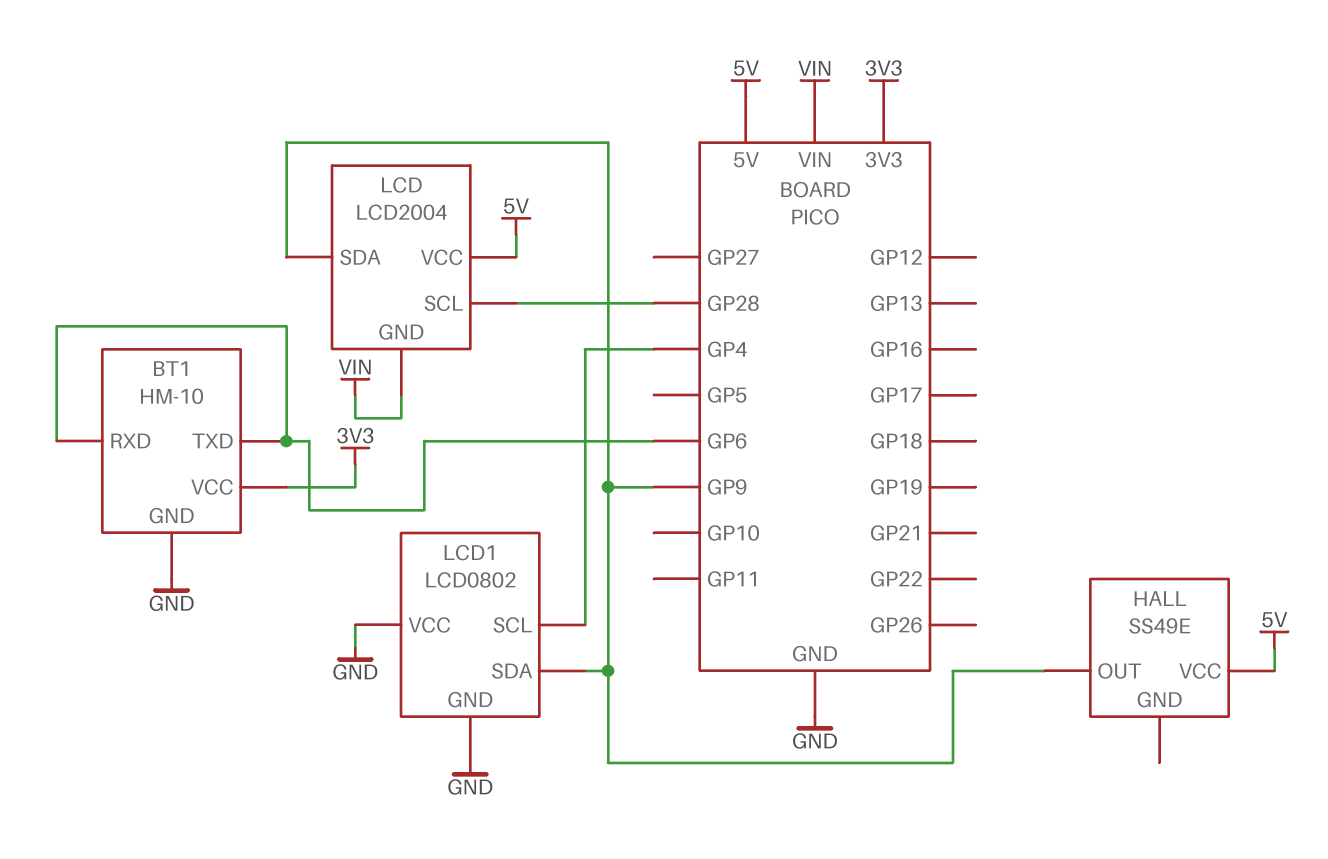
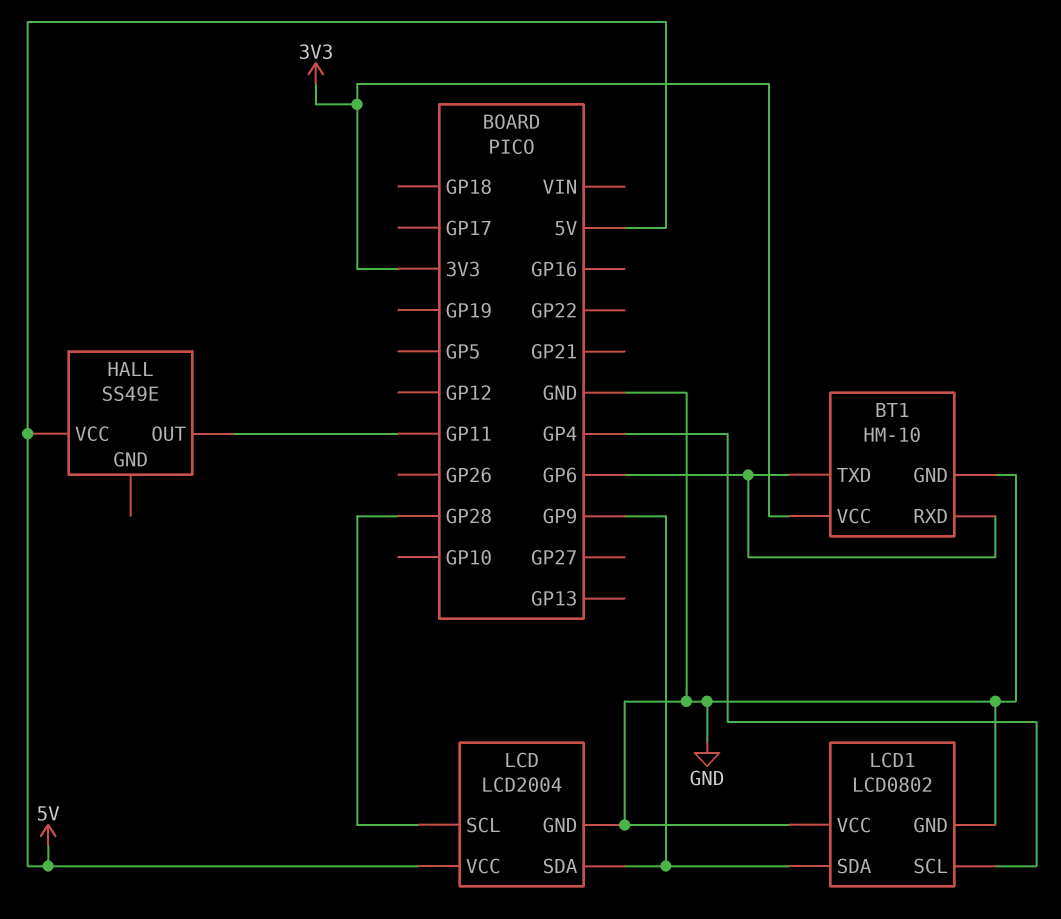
HALL pin OUT: GP9 -> GP11
LCD pin GND: VIN -> GND

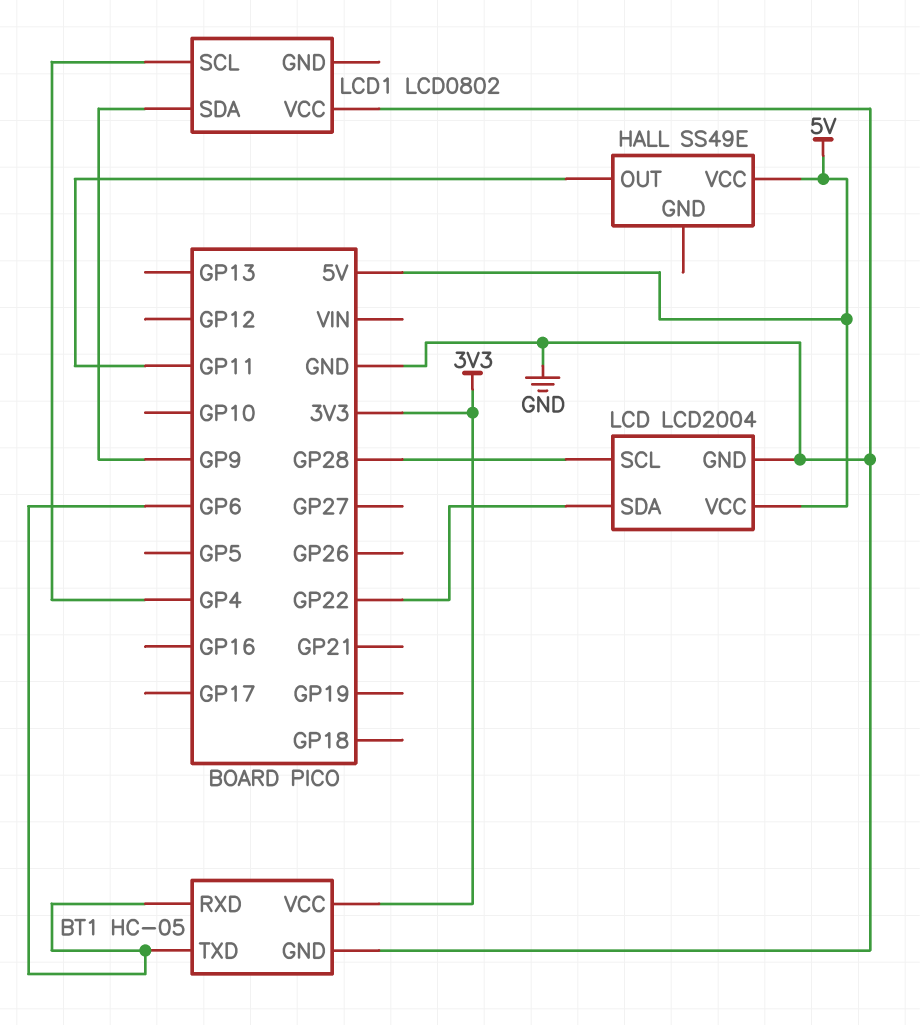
BT1: HM-10 -> HC-05
LCD pin SDA: GP9 -> GP22
LCD1 pin GND: GND -> none

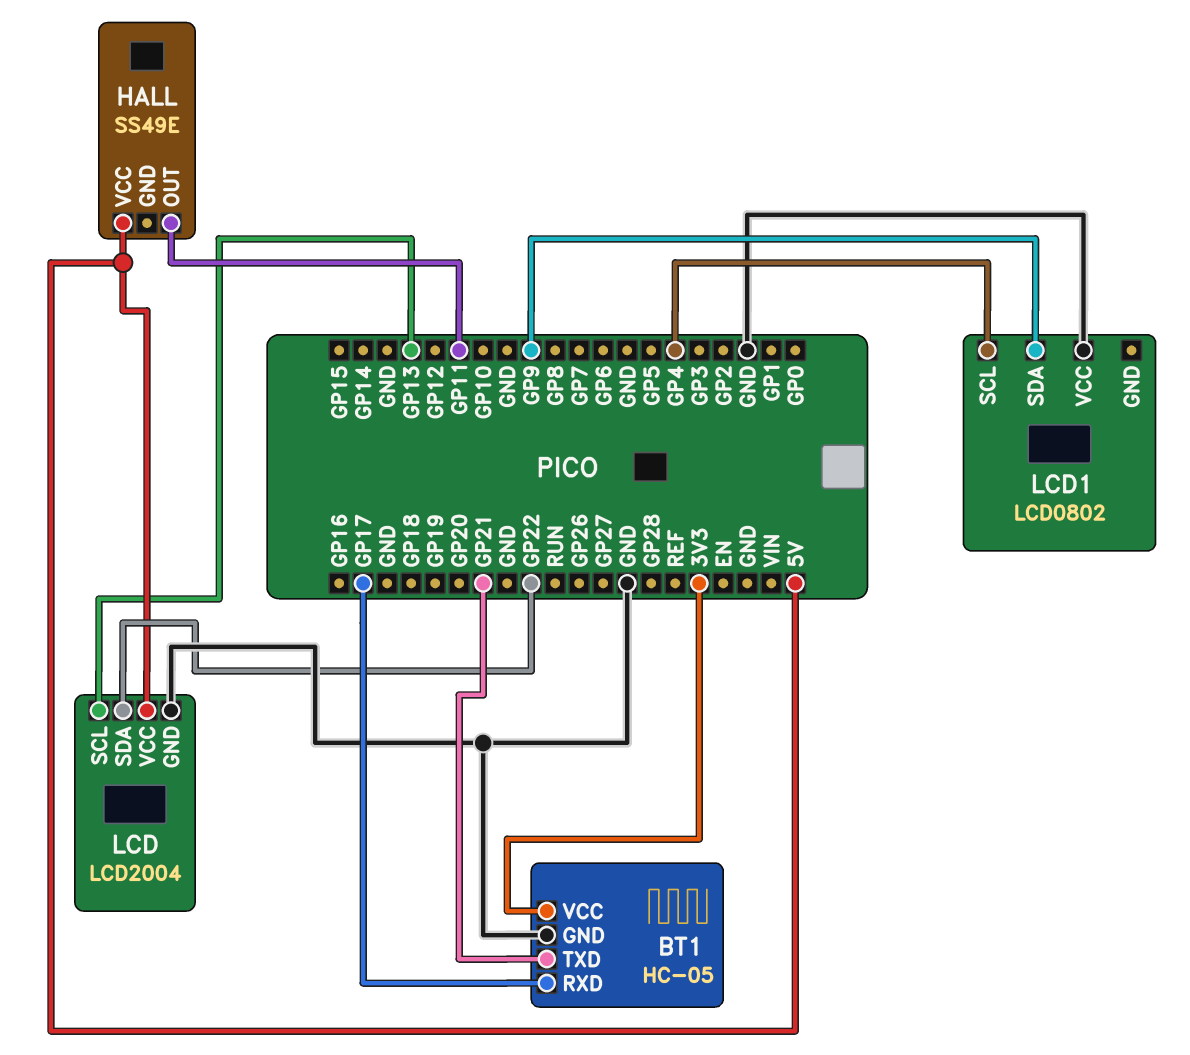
BT1 pin RXD: GP6 -> GP17
BT1 pin TXD: GP6 -> GP21
LCD pin SCL: GP28 -> GP13

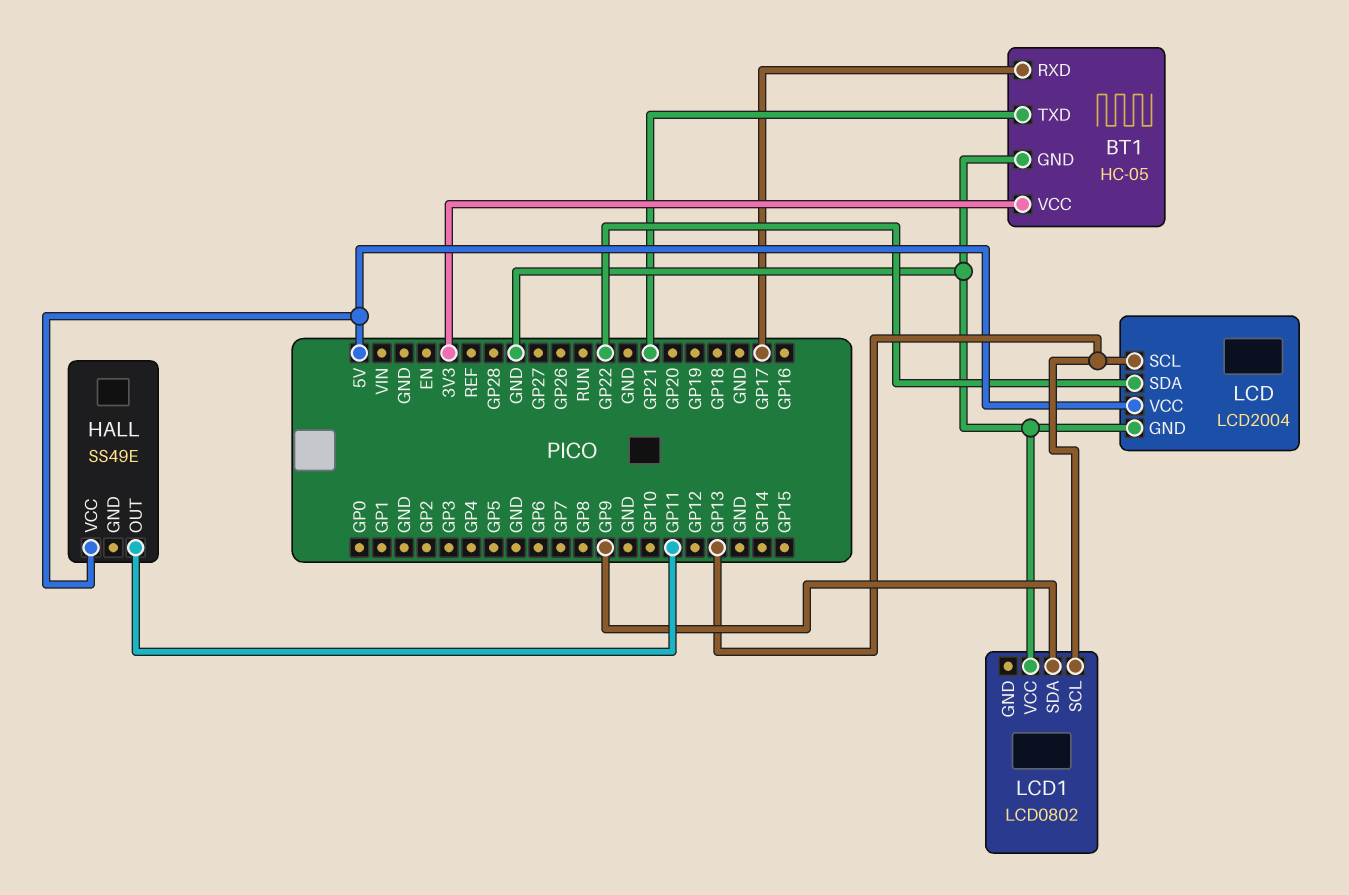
LCD1 pin SCL: GP4 -> GP13

